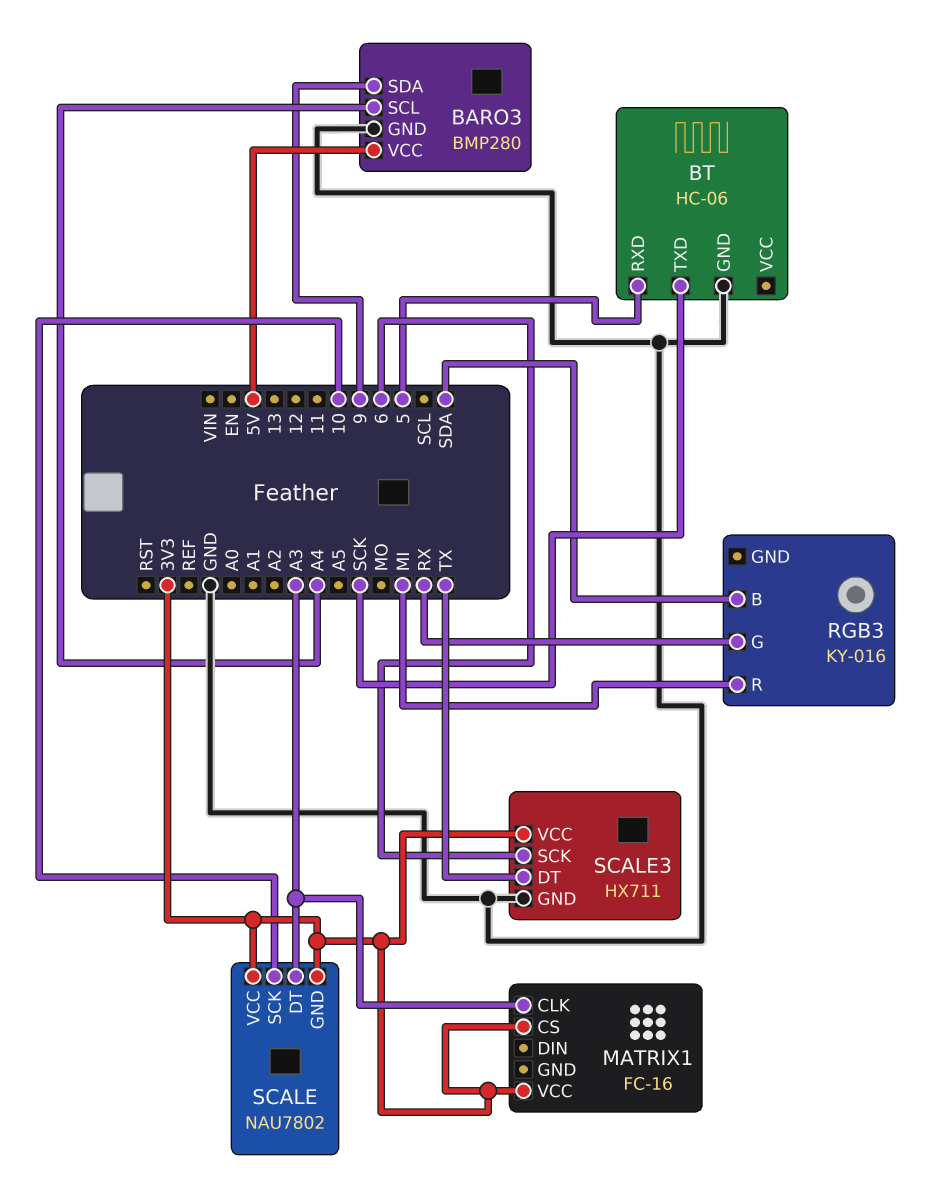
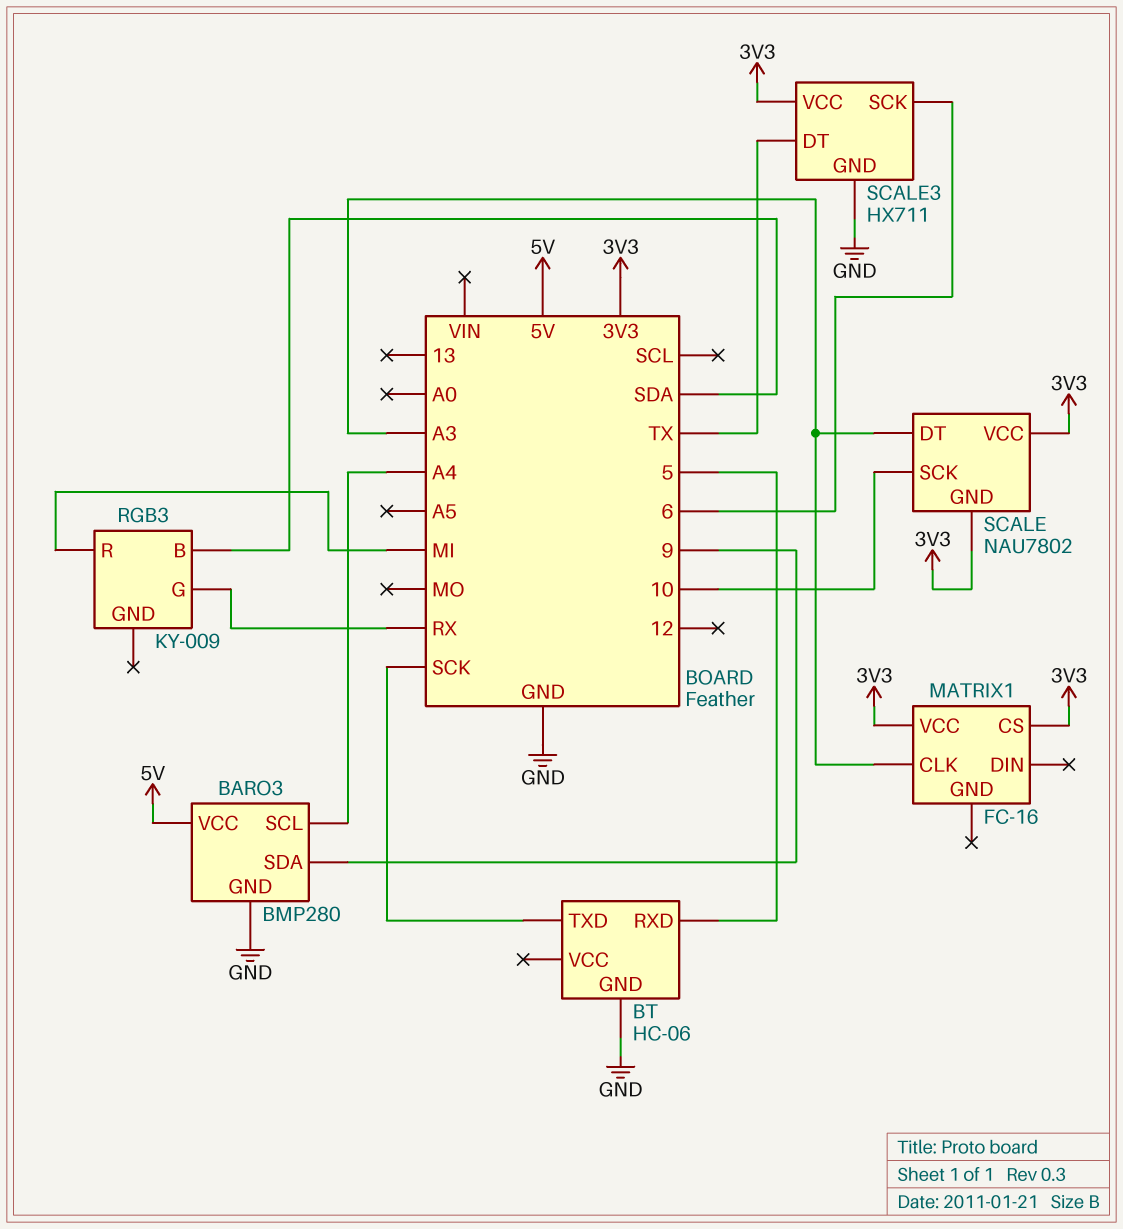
RGB3: KY-016 -> KY-009

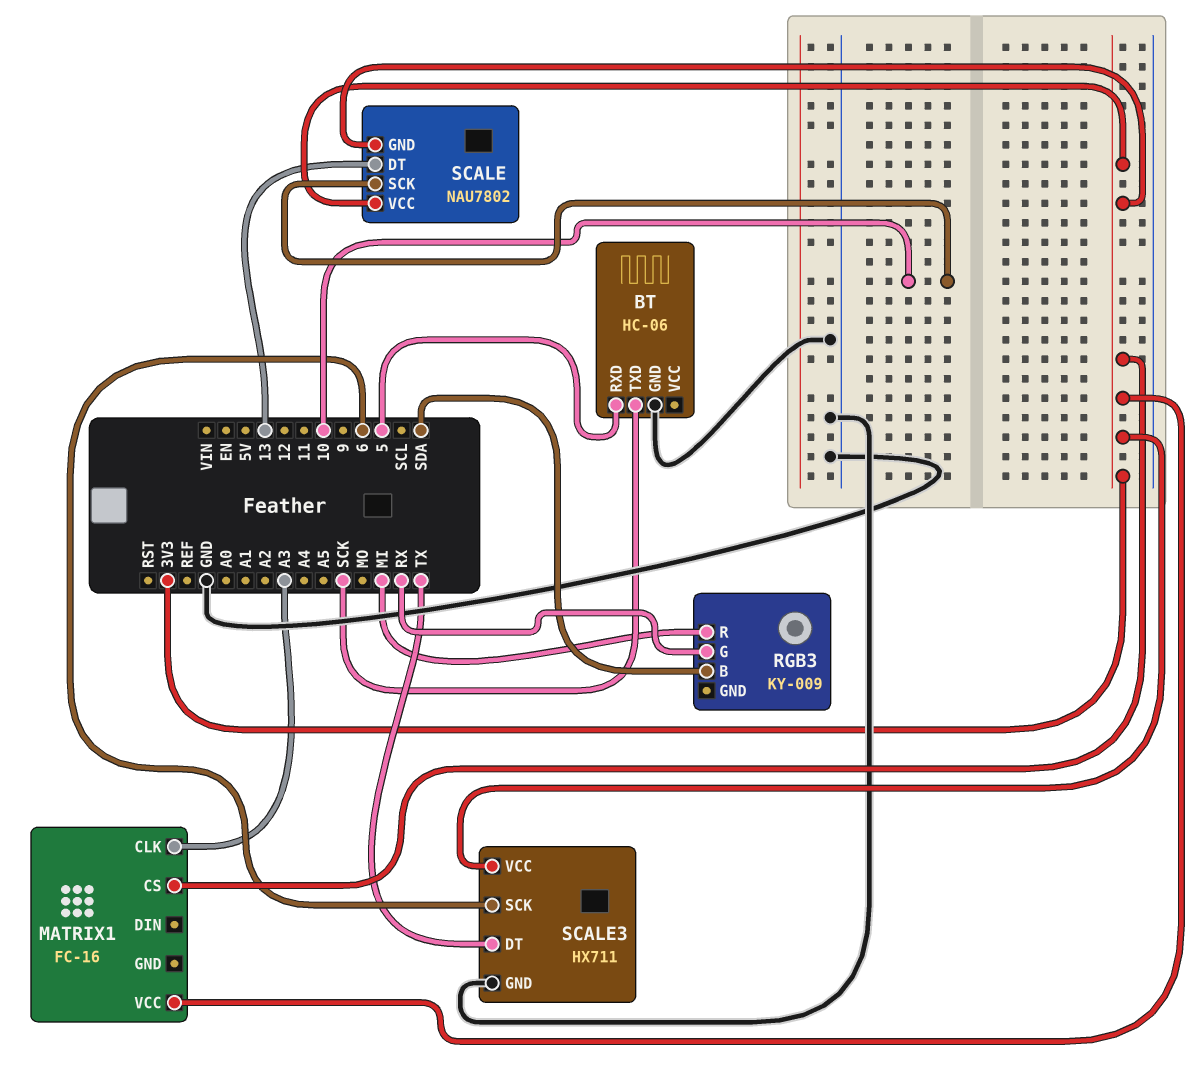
BARO3: BMP280 -> none
BARO3 pin GND: GND -> none
BARO3 pin SCL: A4 -> none
BARO3 pin SDA: 9 -> none
BARO3 pin VCC: 5V -> none
SCALE pin DT: A3 -> 13

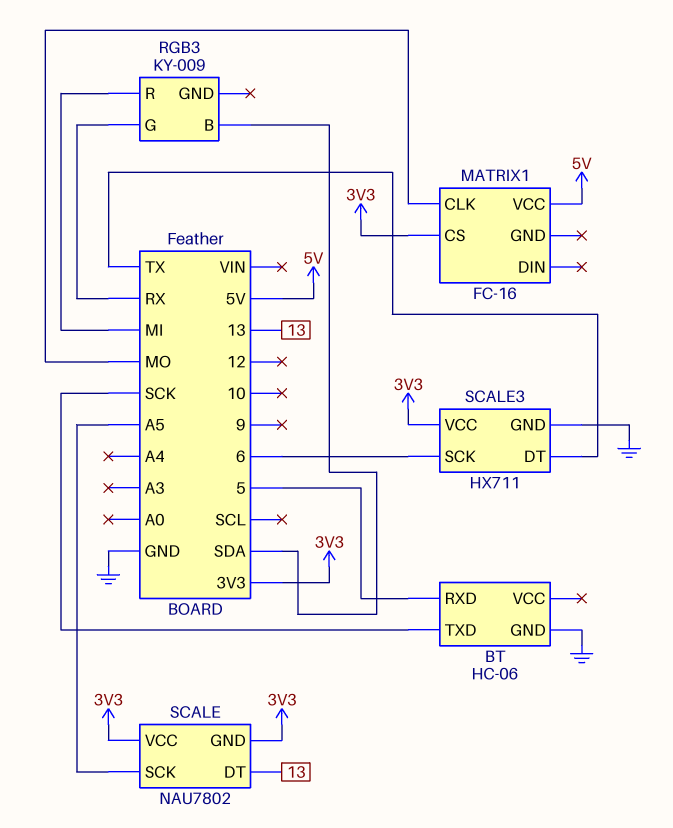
MATRIX1 pin CLK: A3 -> MO
MATRIX1 pin VCC: 3V3 -> 5V
SCALE pin SCK: 10 -> A5

